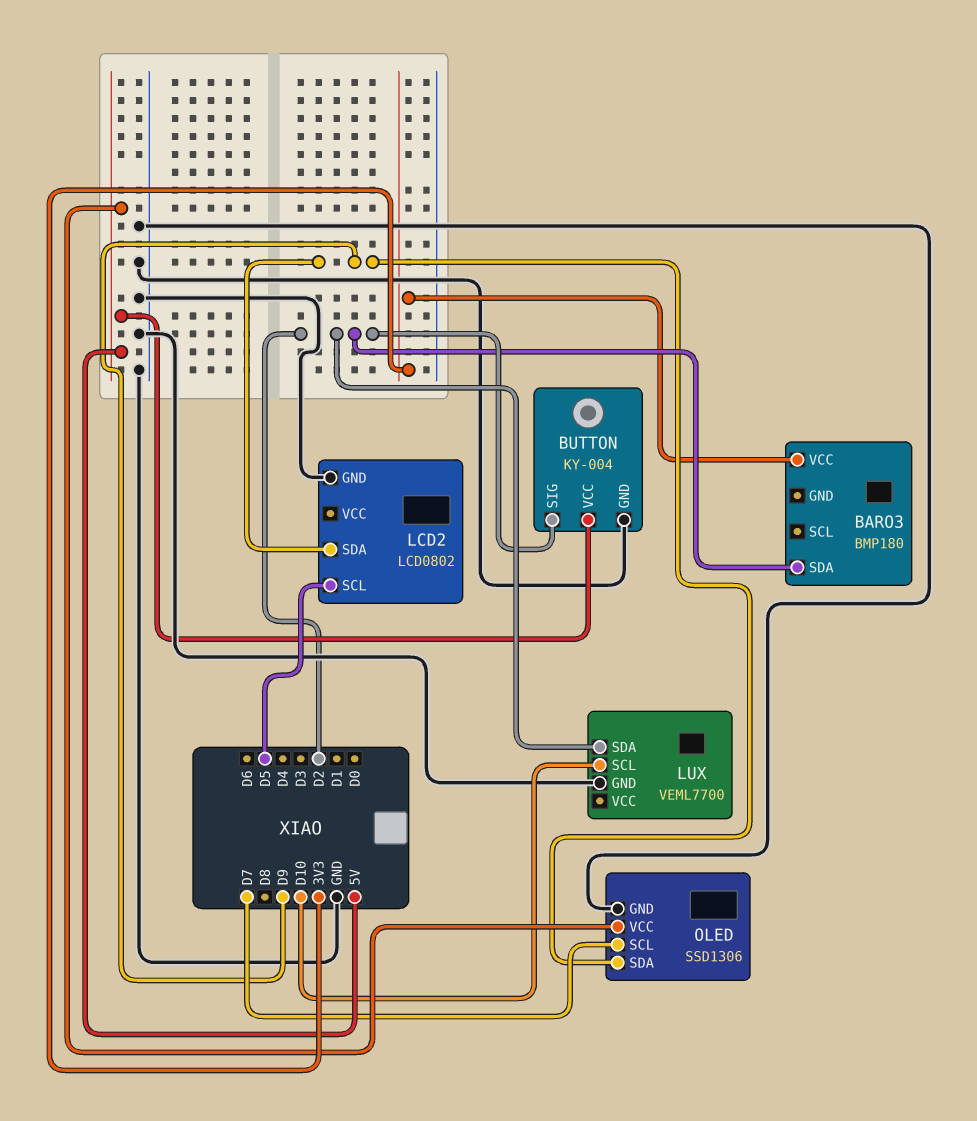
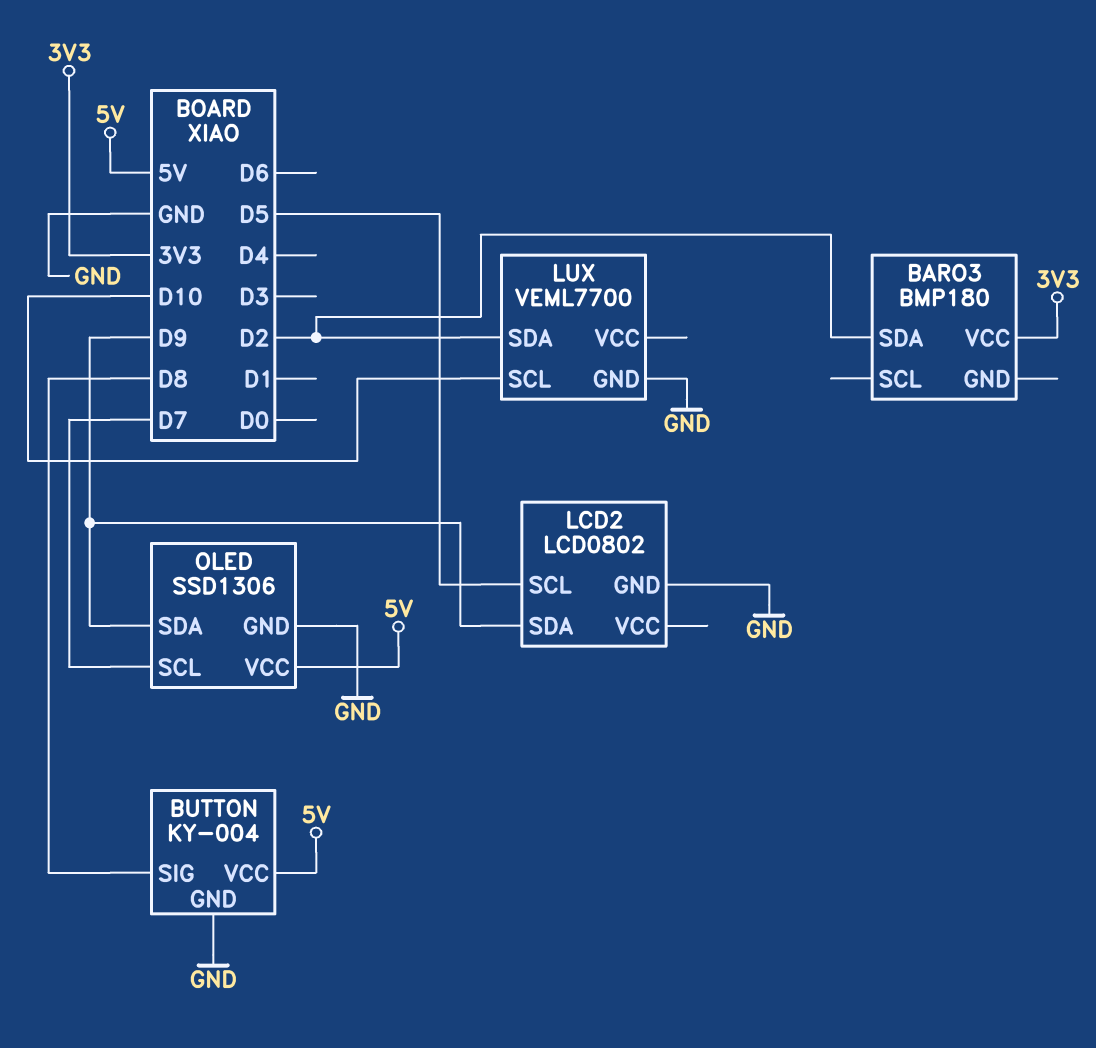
BUTTON pin SIG: D2 -> D8

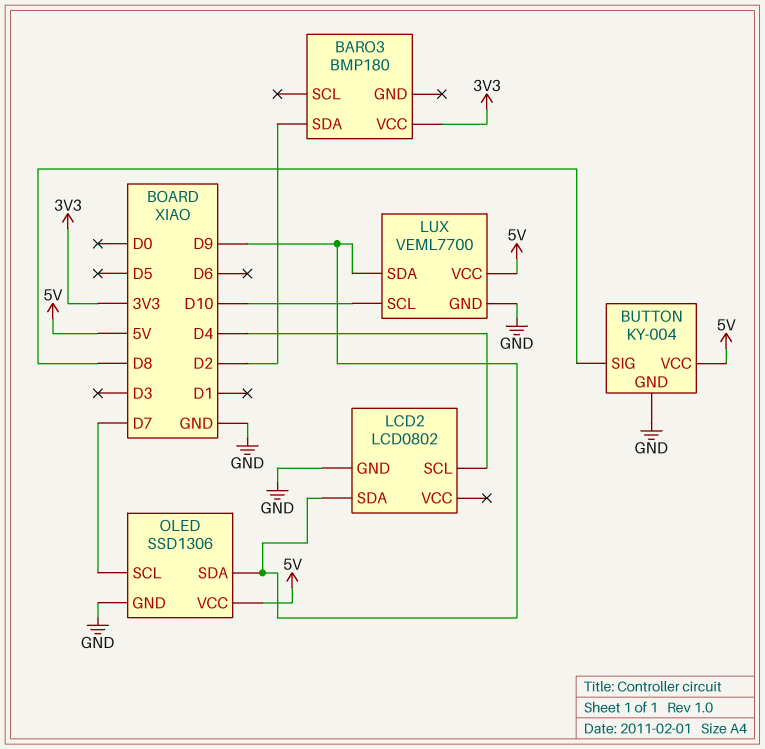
LCD2 pin SCL: D5 -> D4
LUX pin SDA: D2 -> D9
LUX pin VCC: none -> 5V

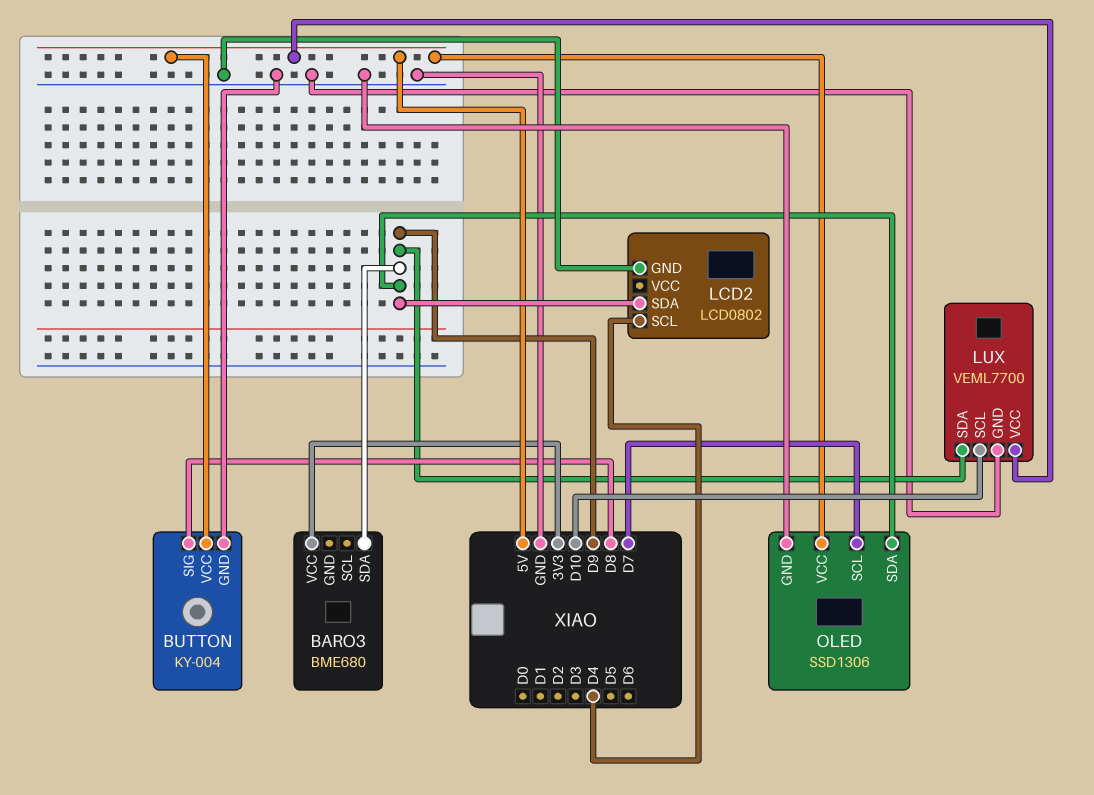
BARO3: BMP180 -> BME680
BARO3 pin SDA: D2 -> D9

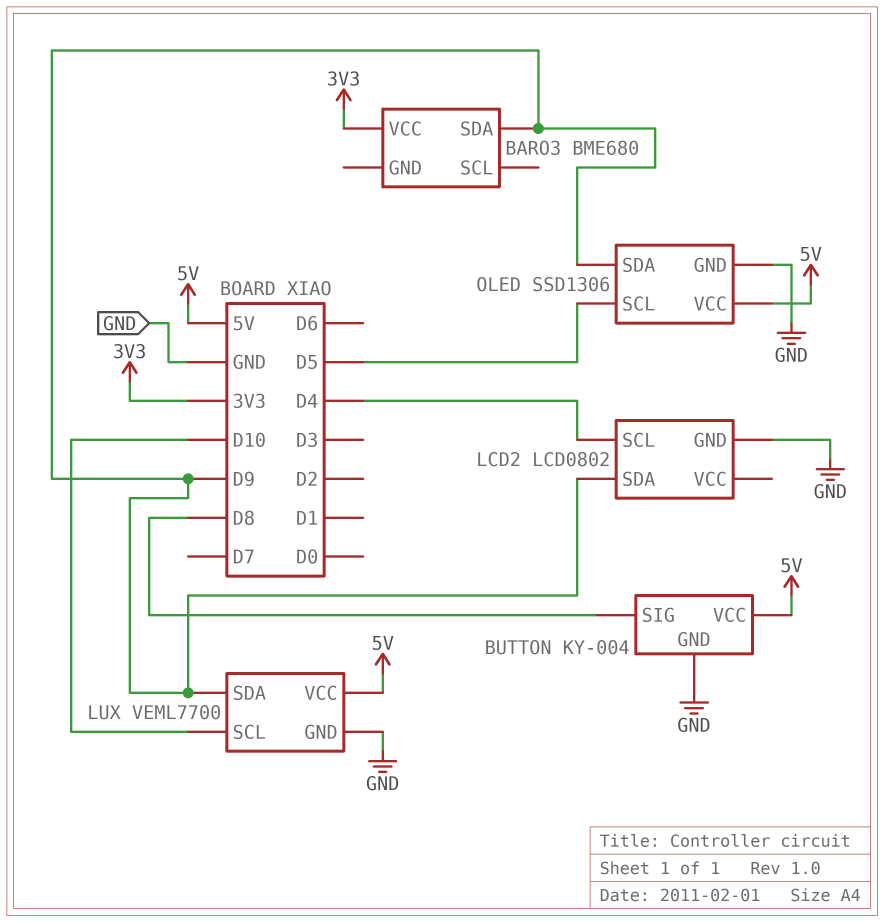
OLED pin SCL: D7 -> D5

